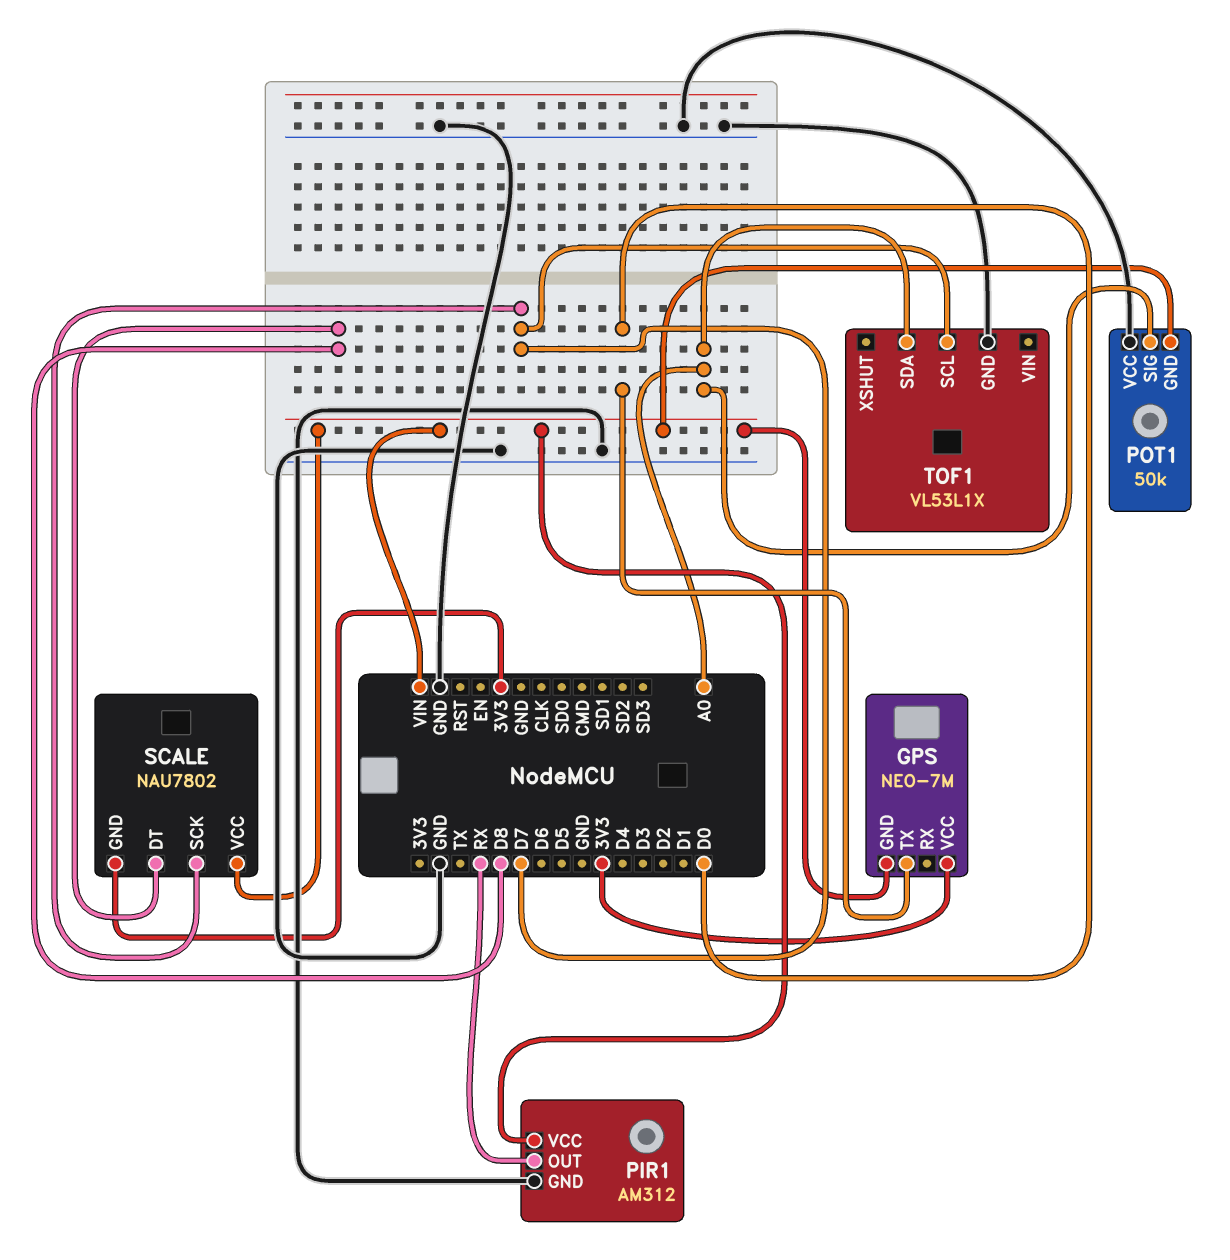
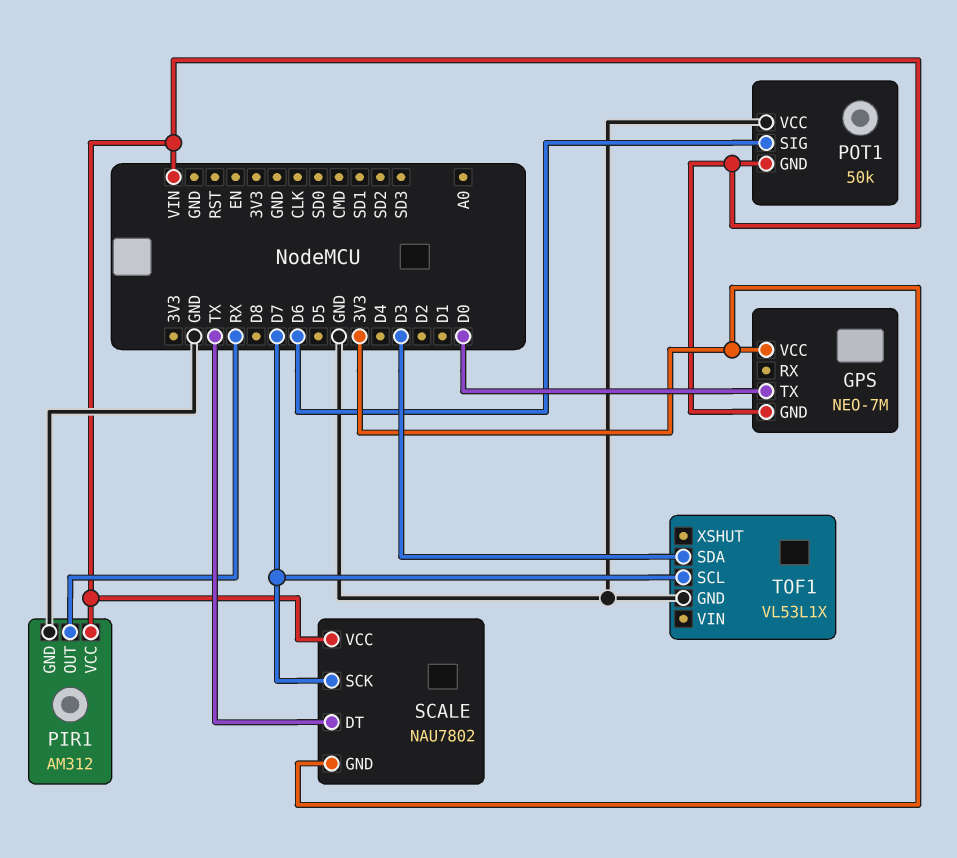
POT1 pin SIG: A0 -> D6
SCALE pin DT: D8 -> TX
TOF1 pin SDA: A0 -> D3

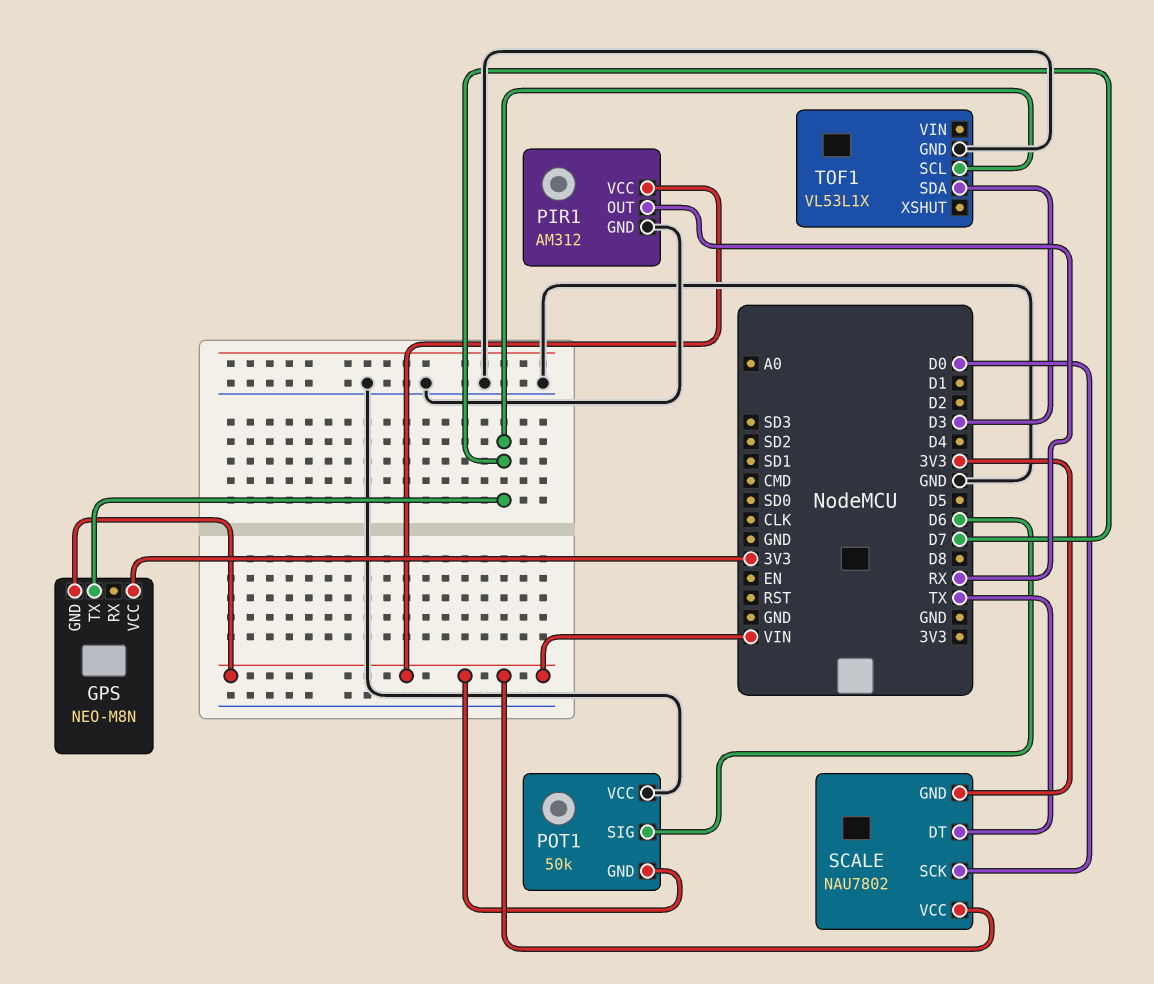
GPS: NEO-7M -> NEO-M8N
GPS pin TX: D0 -> D7
SCALE pin SCK: D7 -> D0

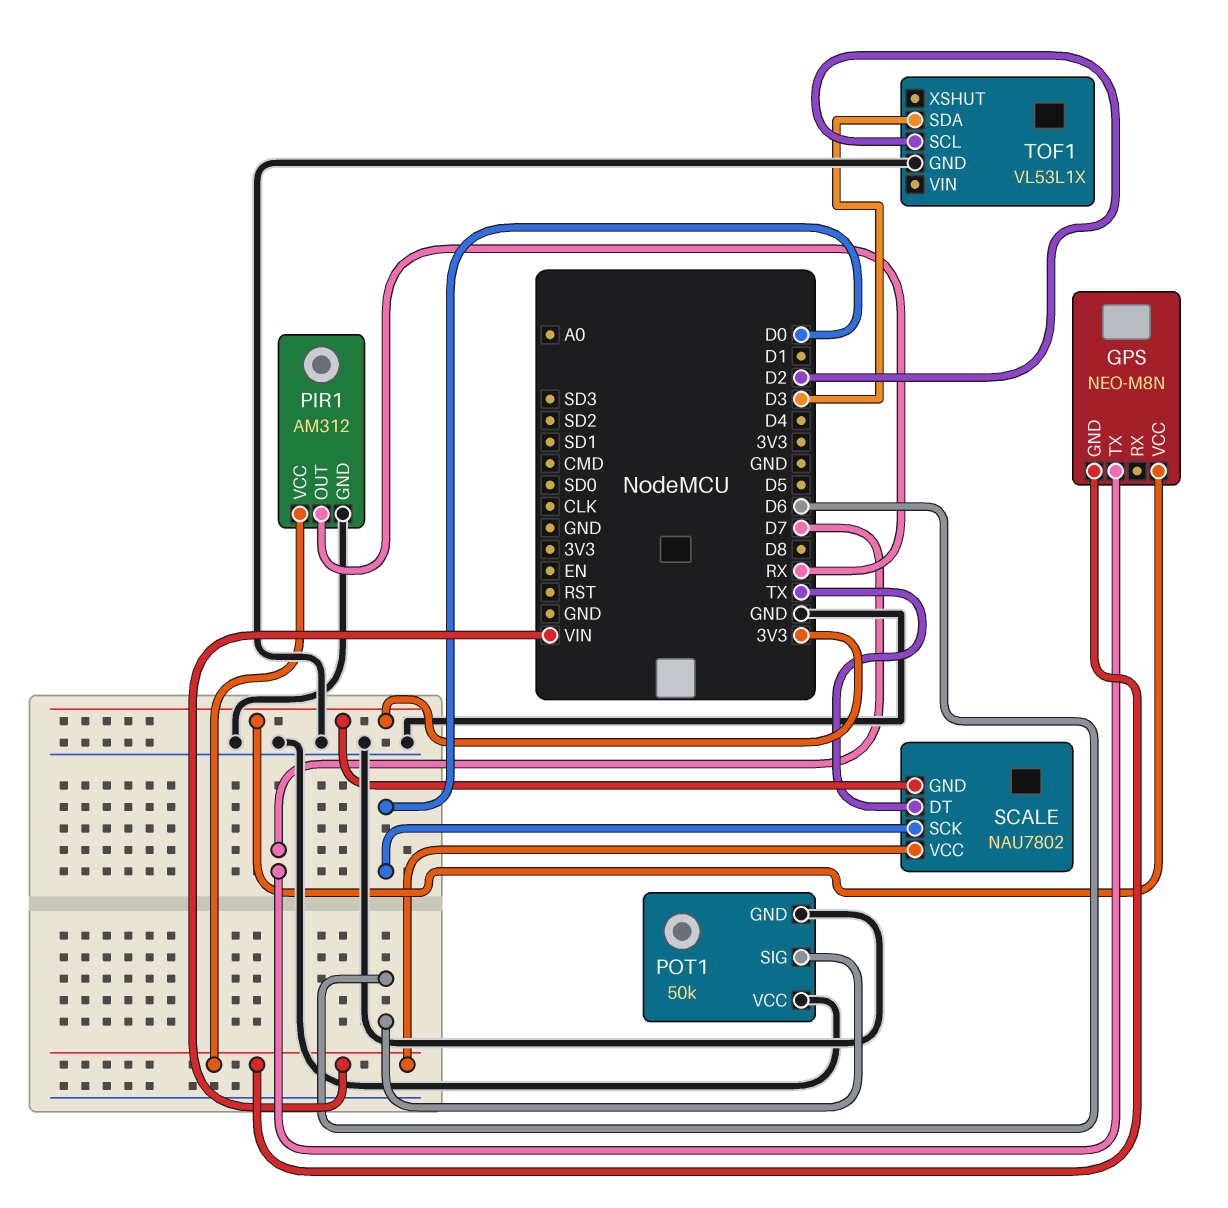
POT1 pin GND: VIN -> GND
TOF1 pin SCL: D7 -> D2

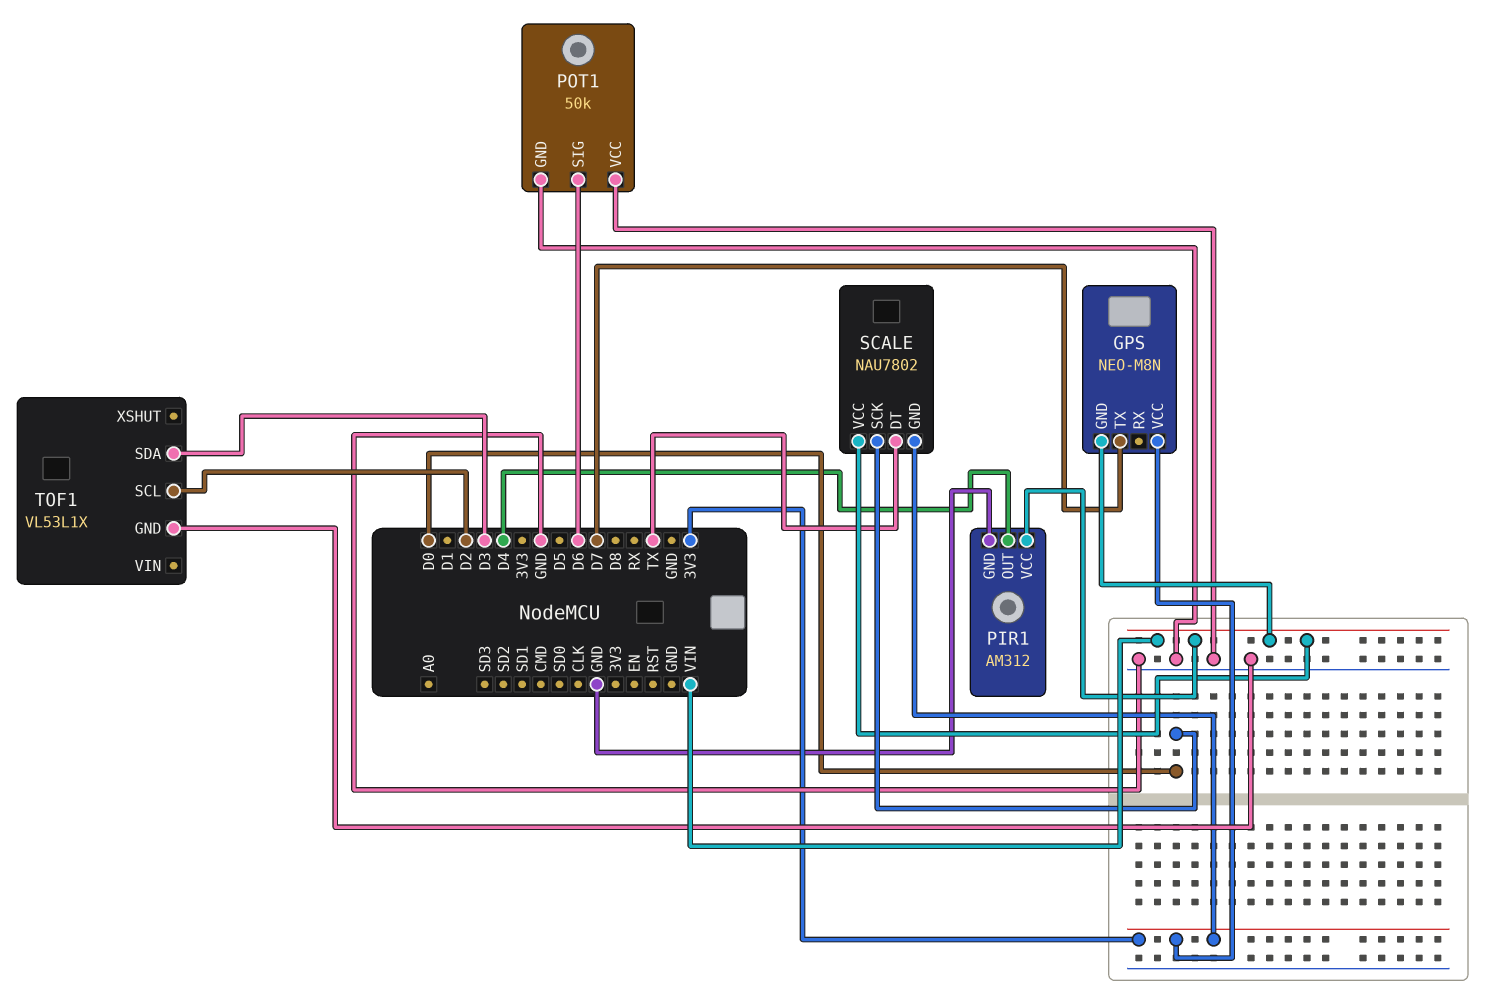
PIR1 pin OUT: RX -> D4

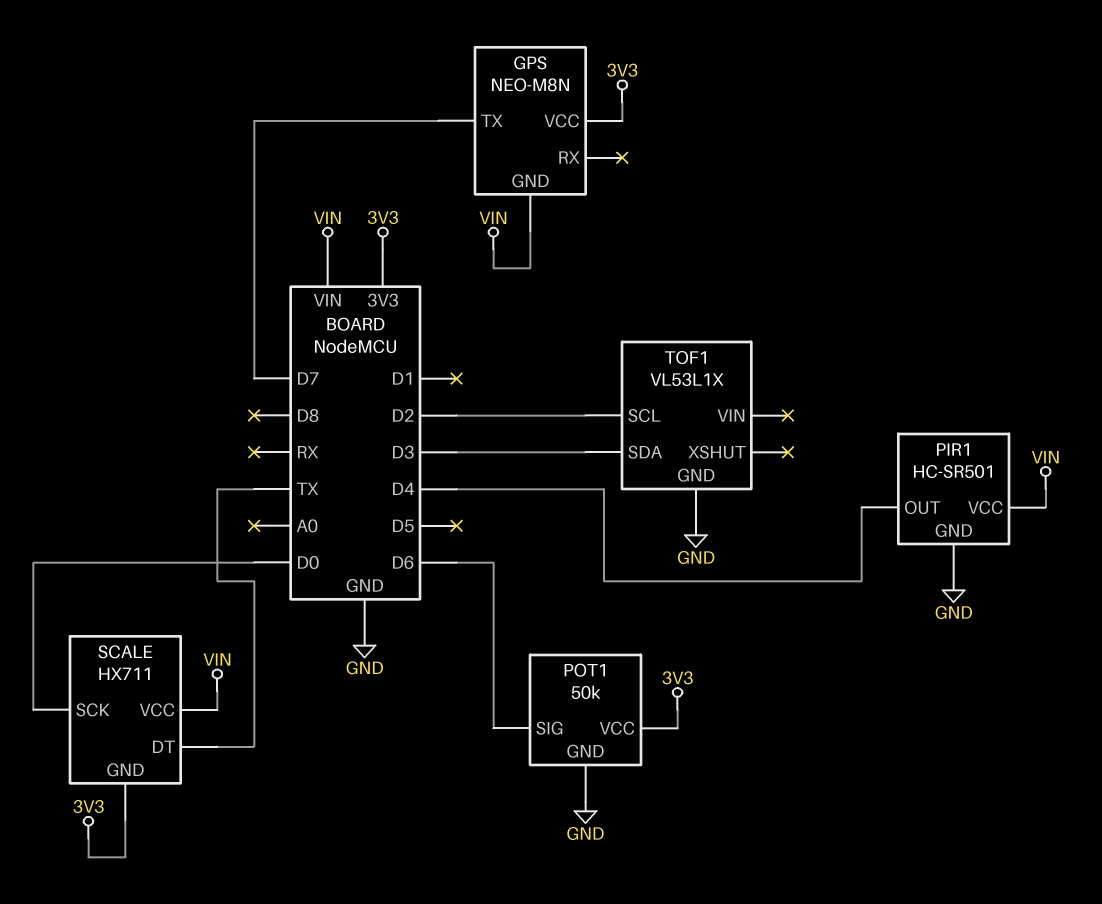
PIR1: AM312 -> HC-SR501
POT1 pin VCC: GND -> 3V3
SCALE: NAU7802 -> HX711

